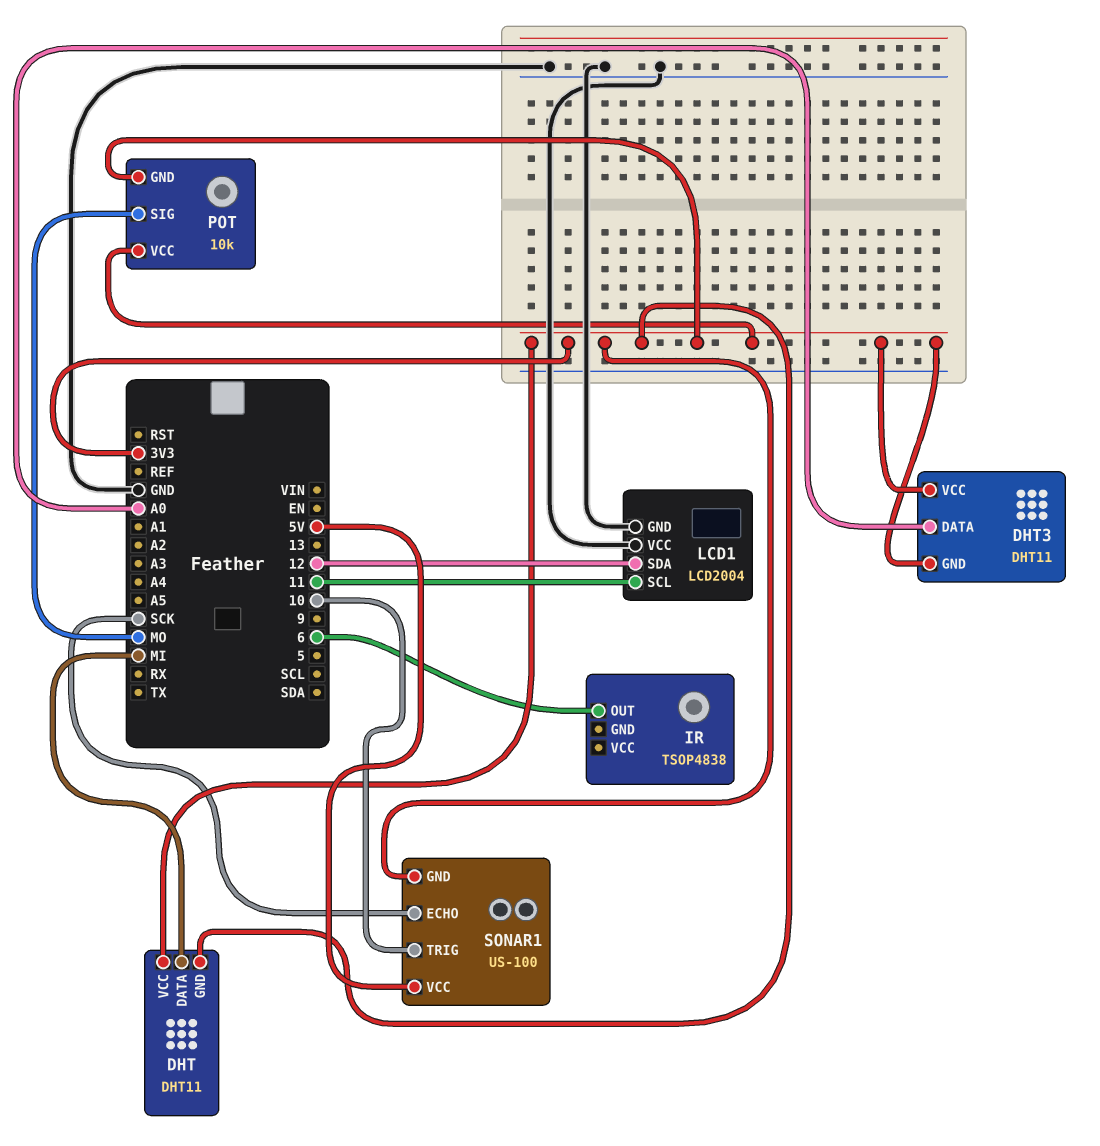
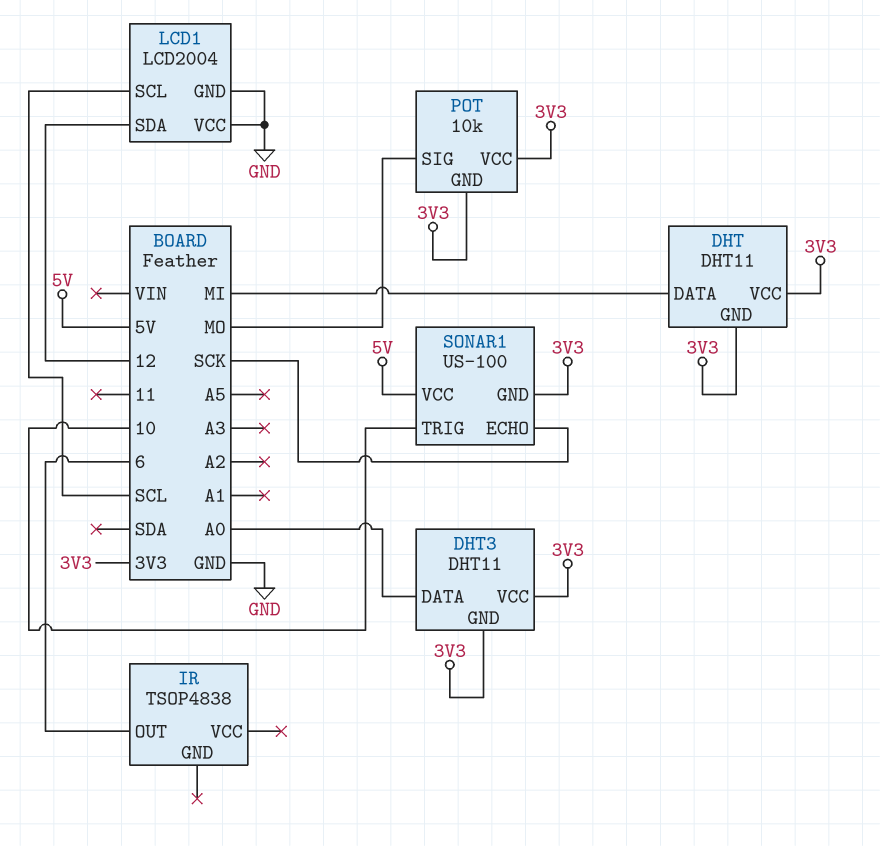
LCD1 pin SCL: 11 -> SCL

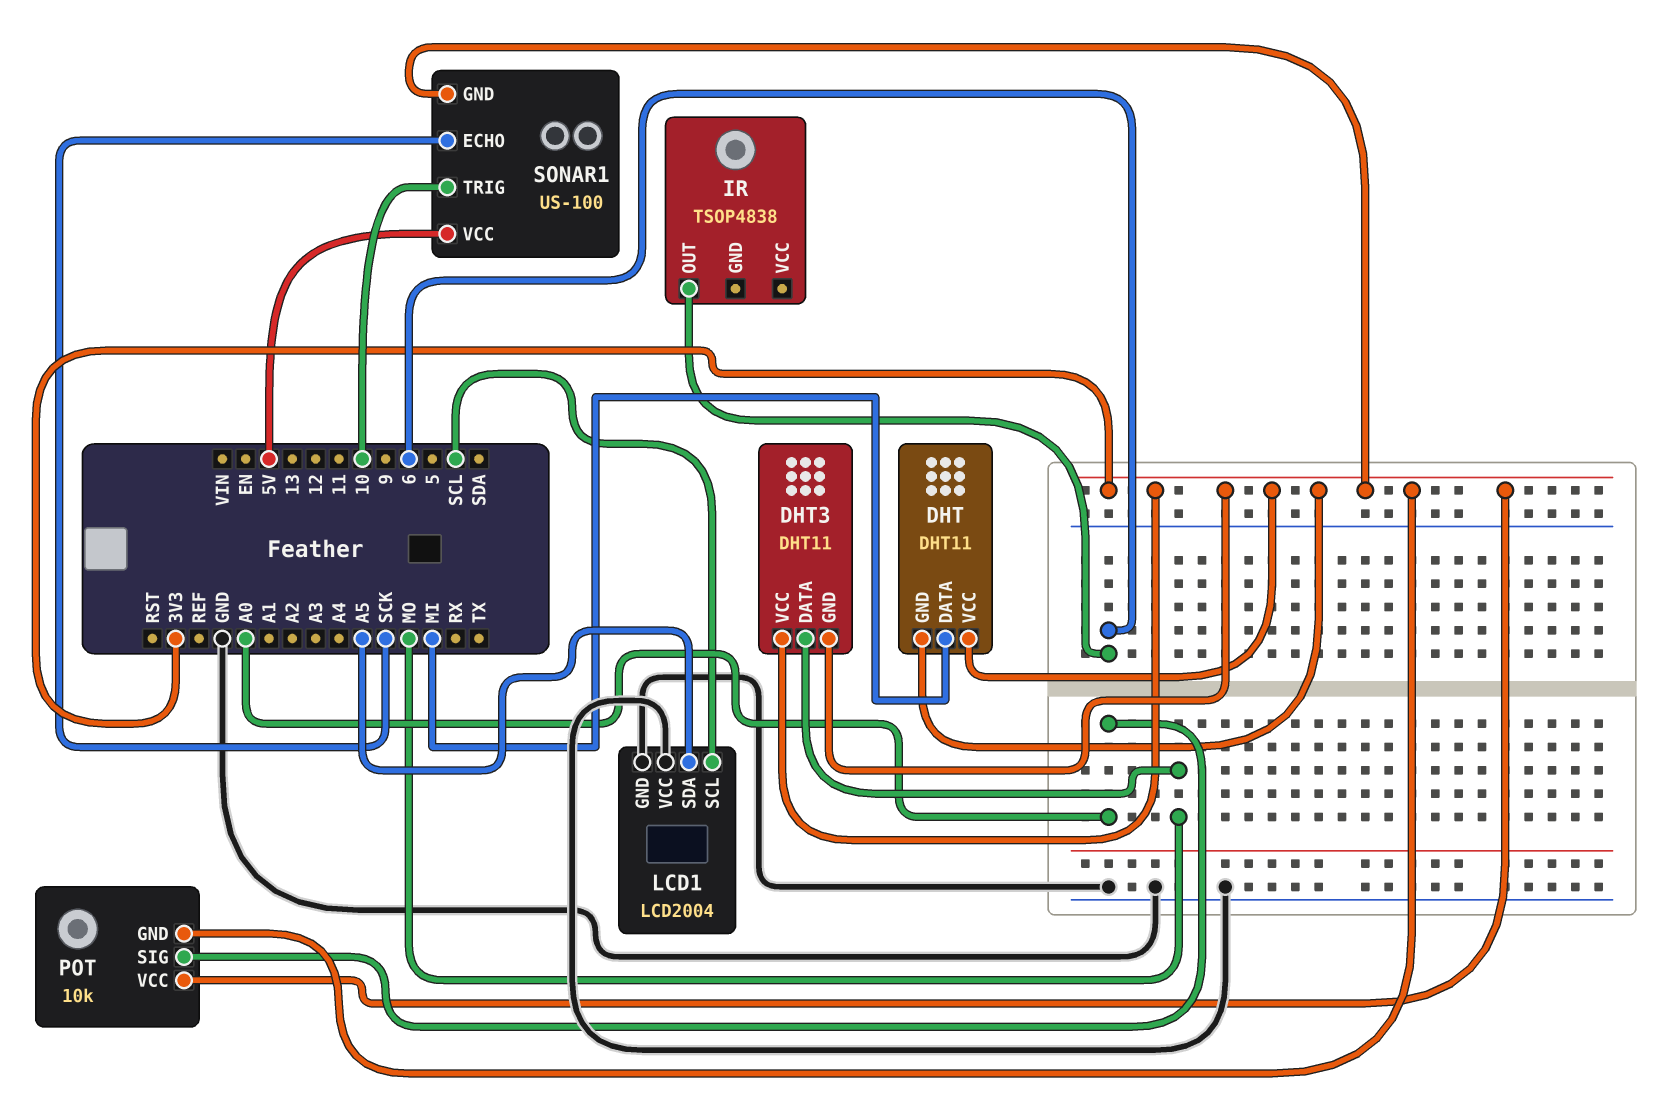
DHT3 pin DATA: A0 -> MO
LCD1 pin SDA: 12 -> A5
POT pin SIG: MO -> A0

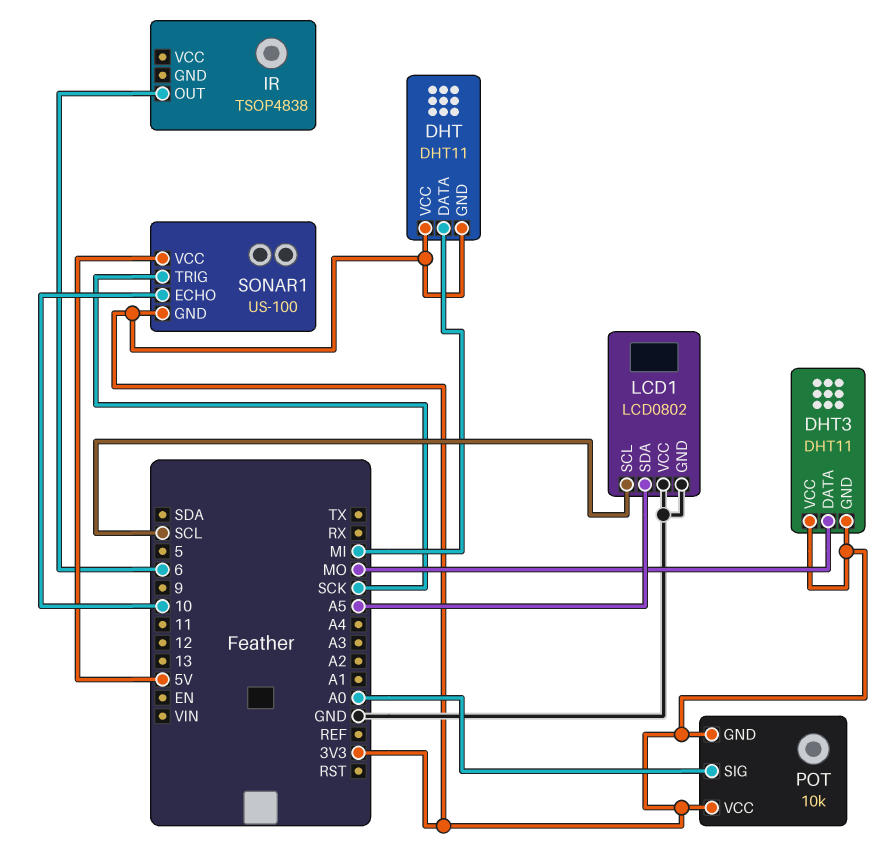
LCD1: LCD2004 -> LCD0802
SONAR1 pin ECHO: SCK -> 10
SONAR1 pin TRIG: 10 -> SCK

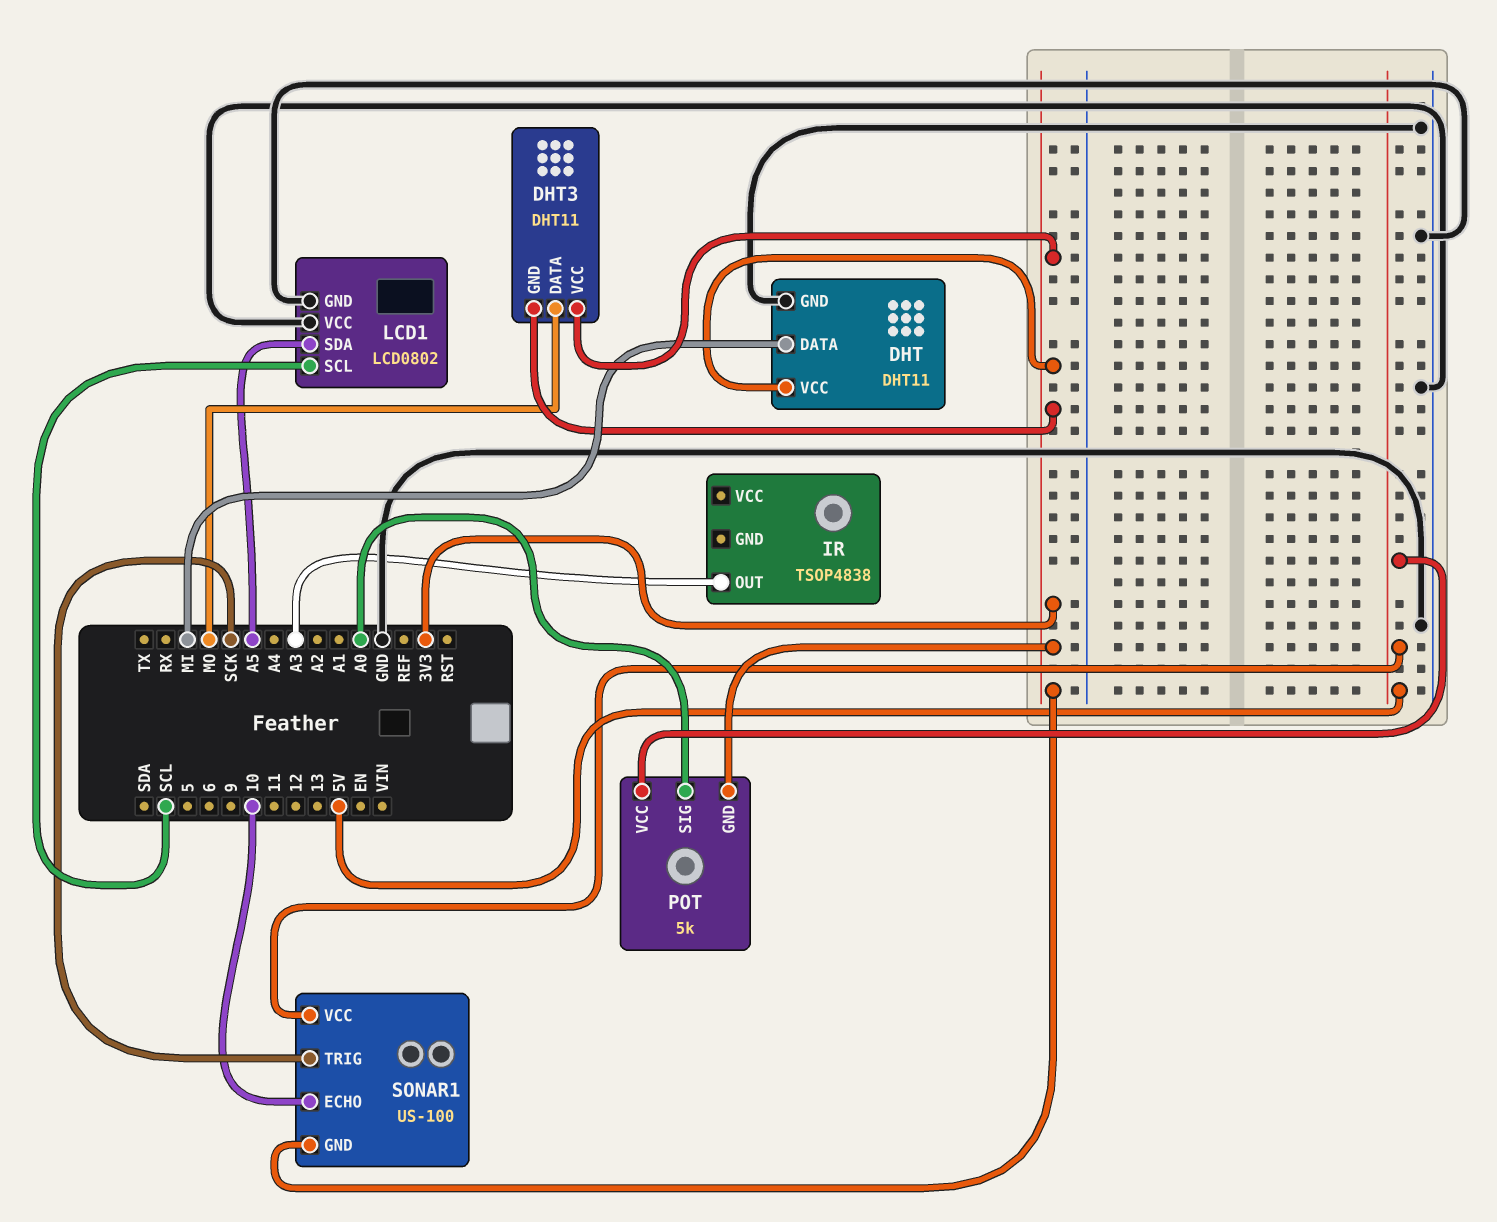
DHT pin GND: 3V3 -> GND
IR pin OUT: 6 -> A3
POT: 10k -> 5k
POT pin VCC: 3V3 -> 5V

